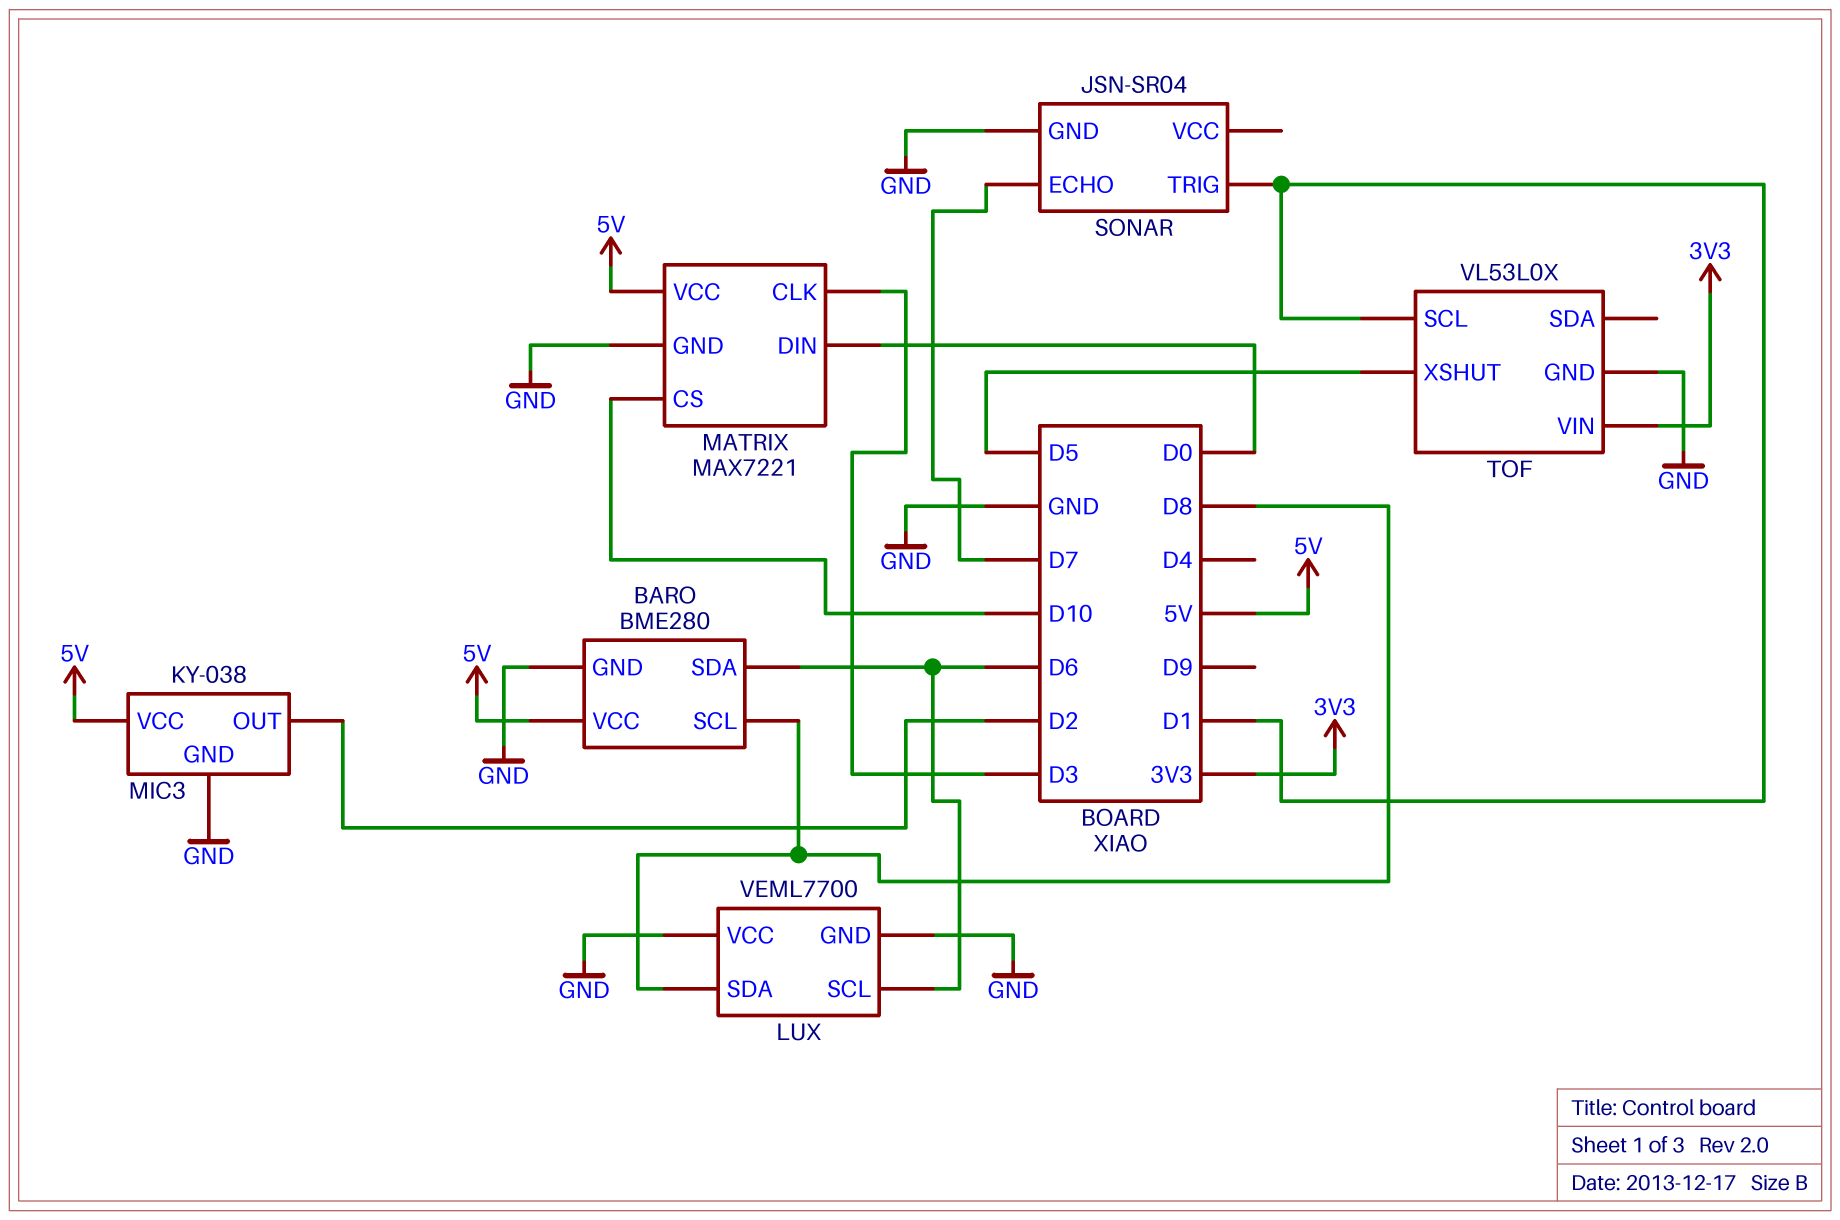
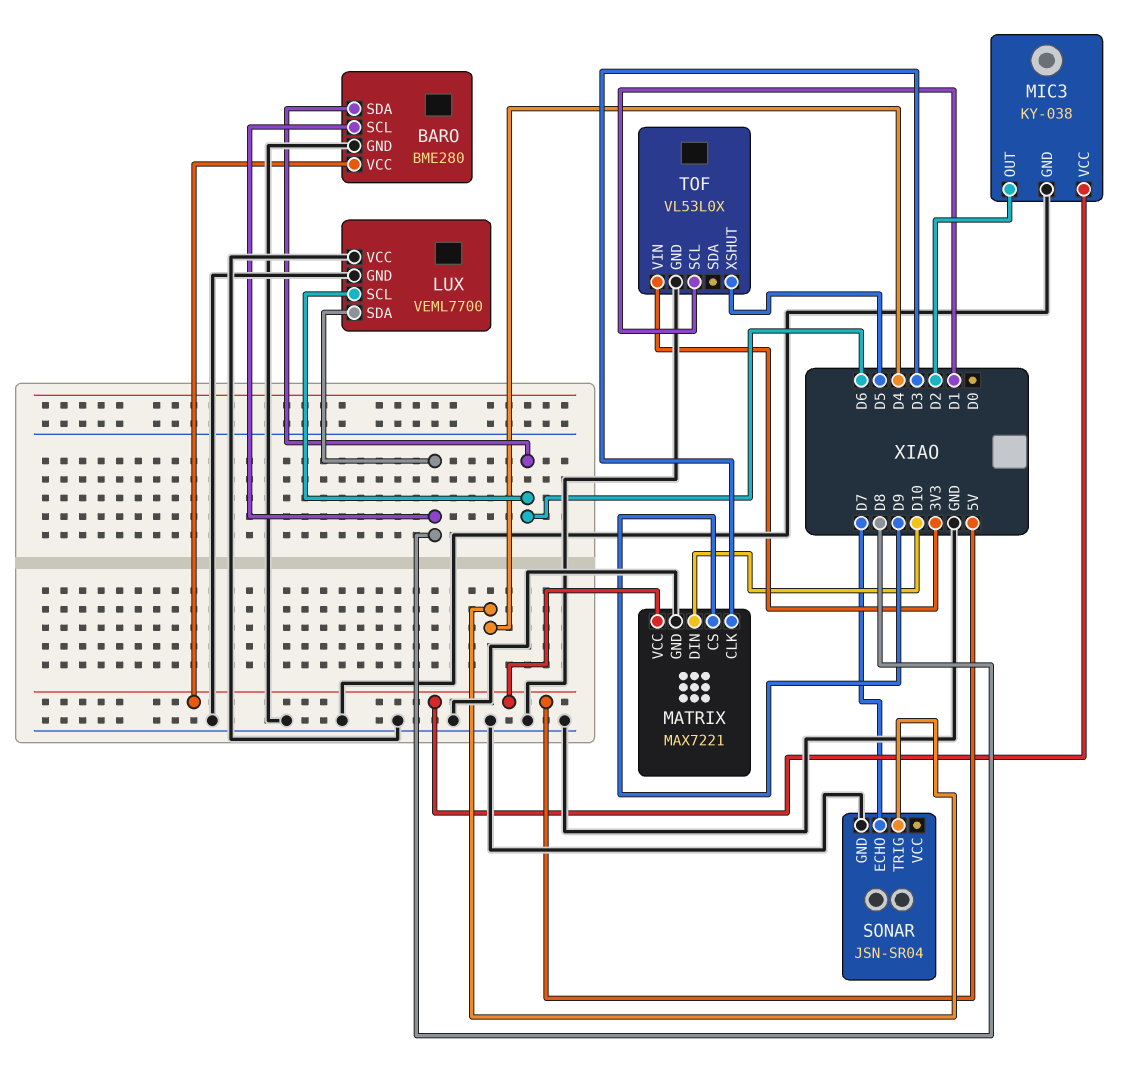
MATRIX pin CS: D10 -> D9
MATRIX pin DIN: D0 -> D10
SONAR pin TRIG: D1 -> D4

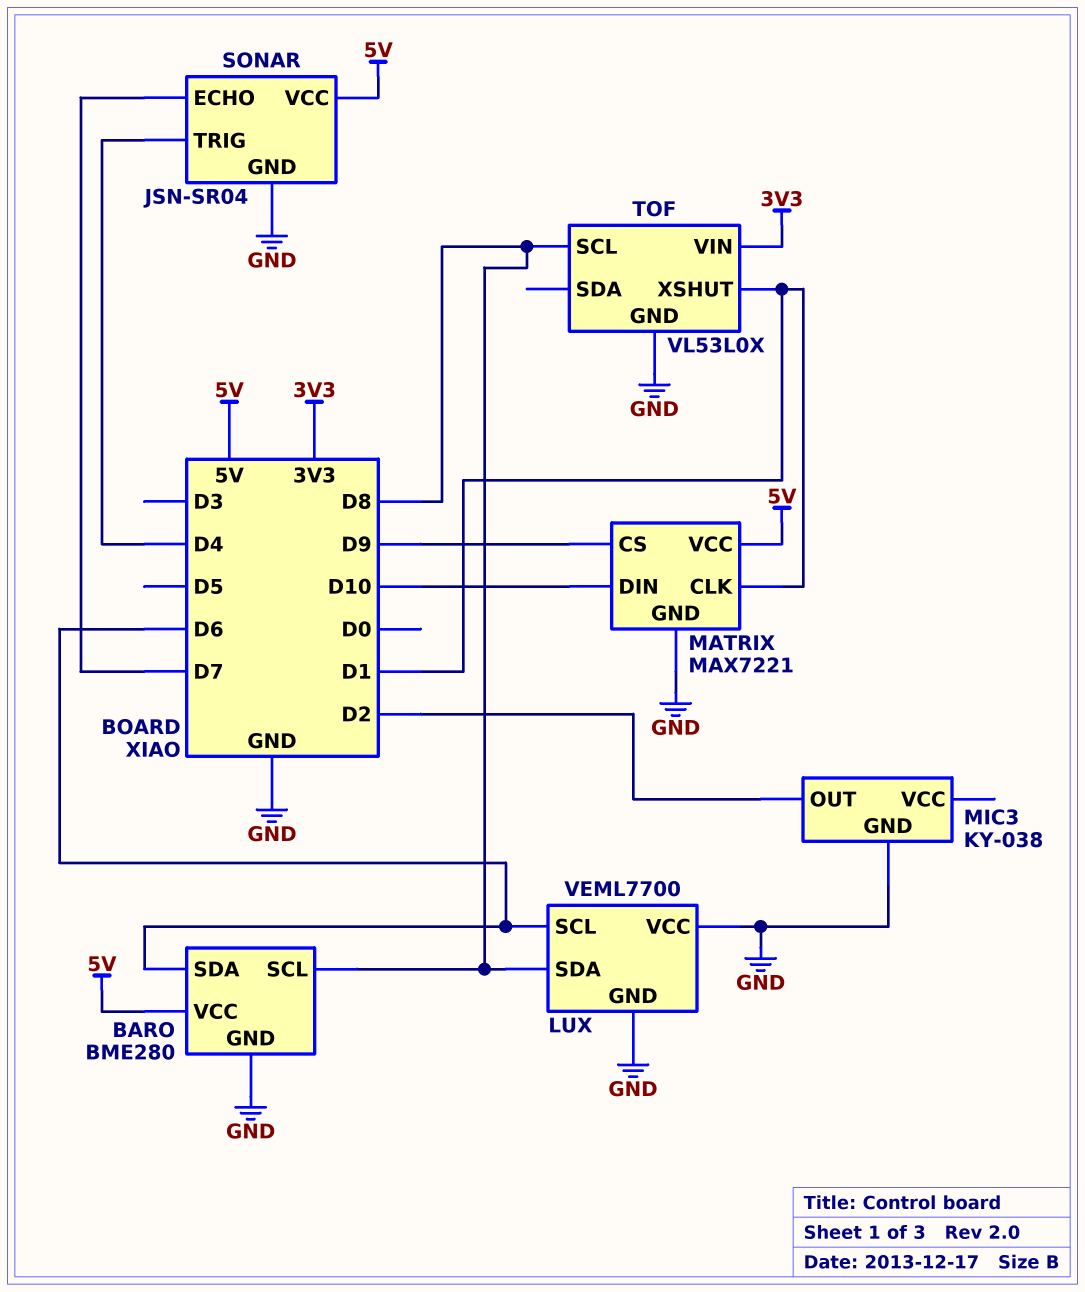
MATRIX pin CLK: D3 -> D1
MIC3 pin VCC: 5V -> none
SONAR pin VCC: none -> 5V
TOF pin SCL: D1 -> D8
TOF pin XSHUT: D5 -> D1

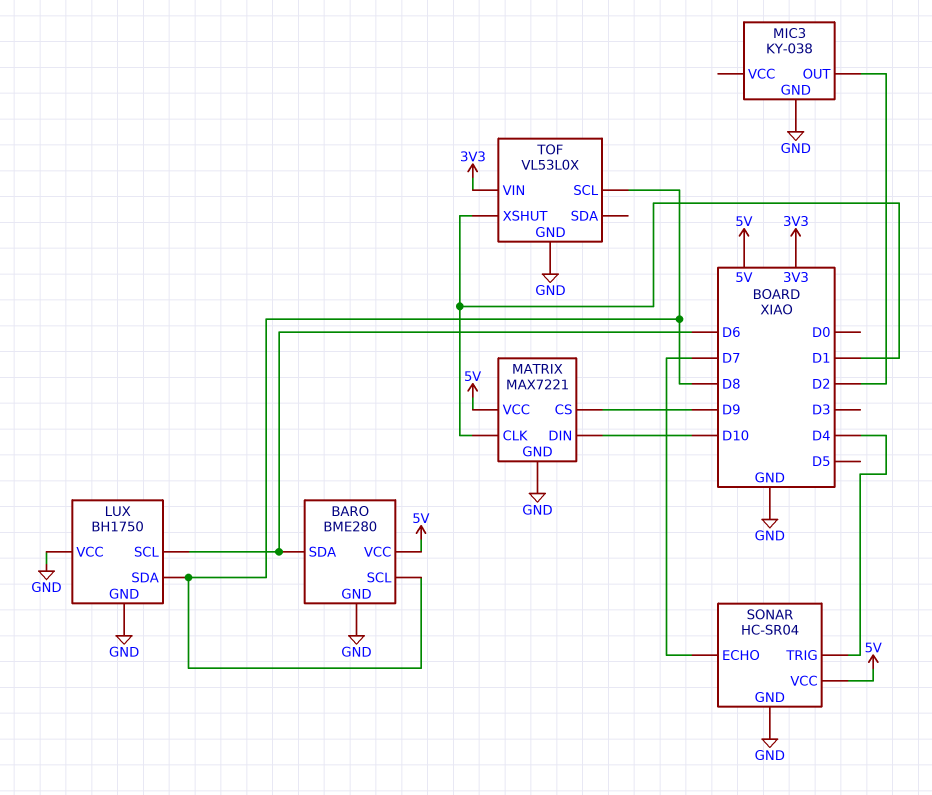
LUX: VEML7700 -> BH1750
SONAR: JSN-SR04 -> HC-SR04

